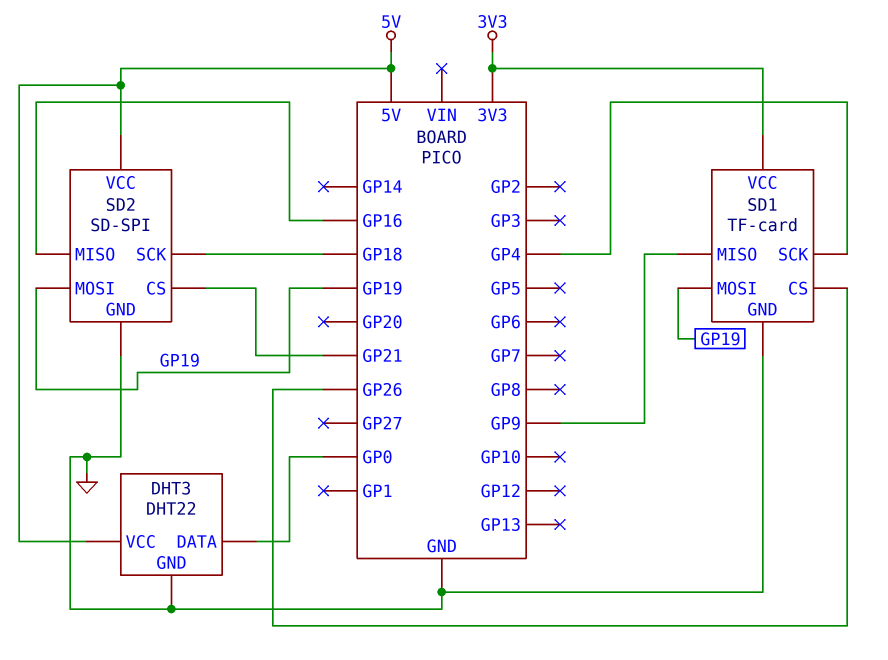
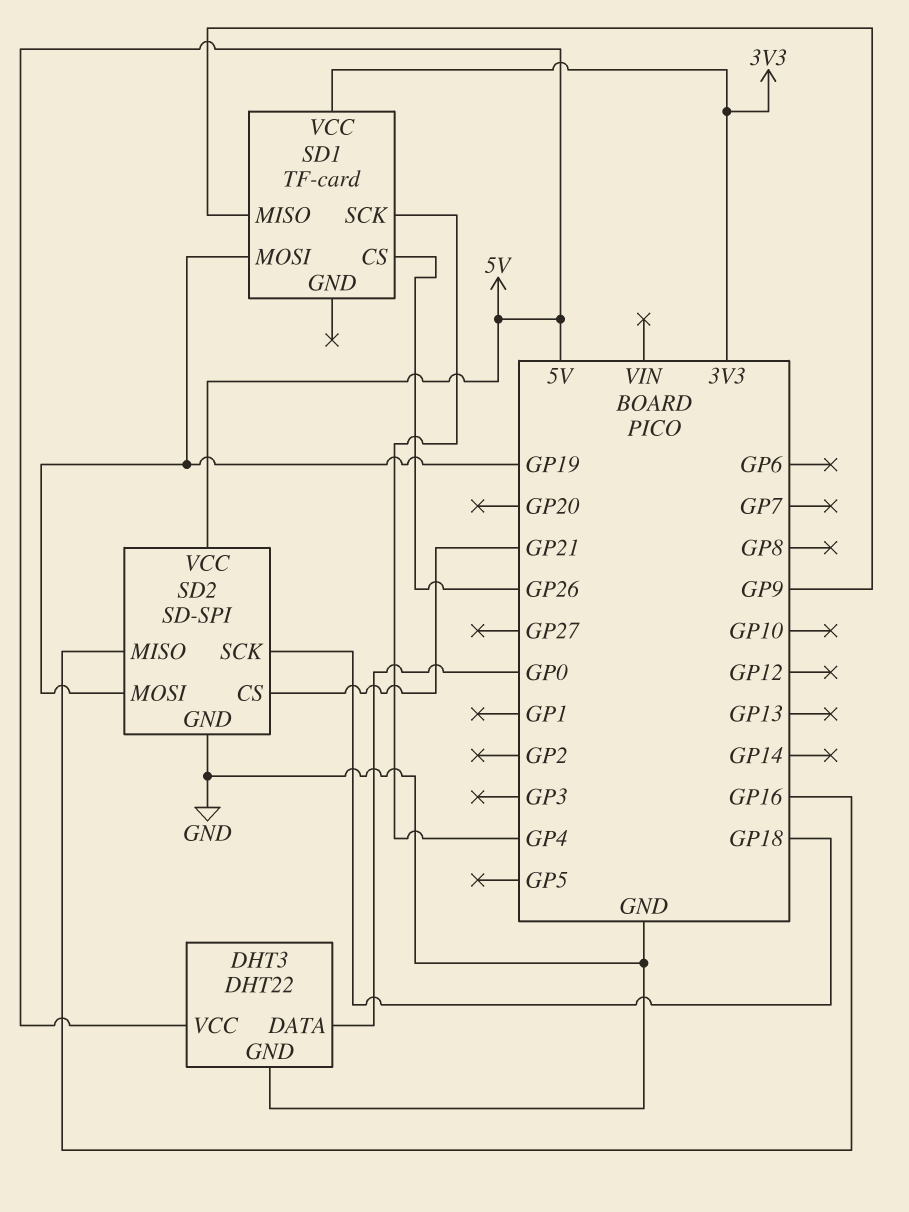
SD1 pin GND: GND -> none

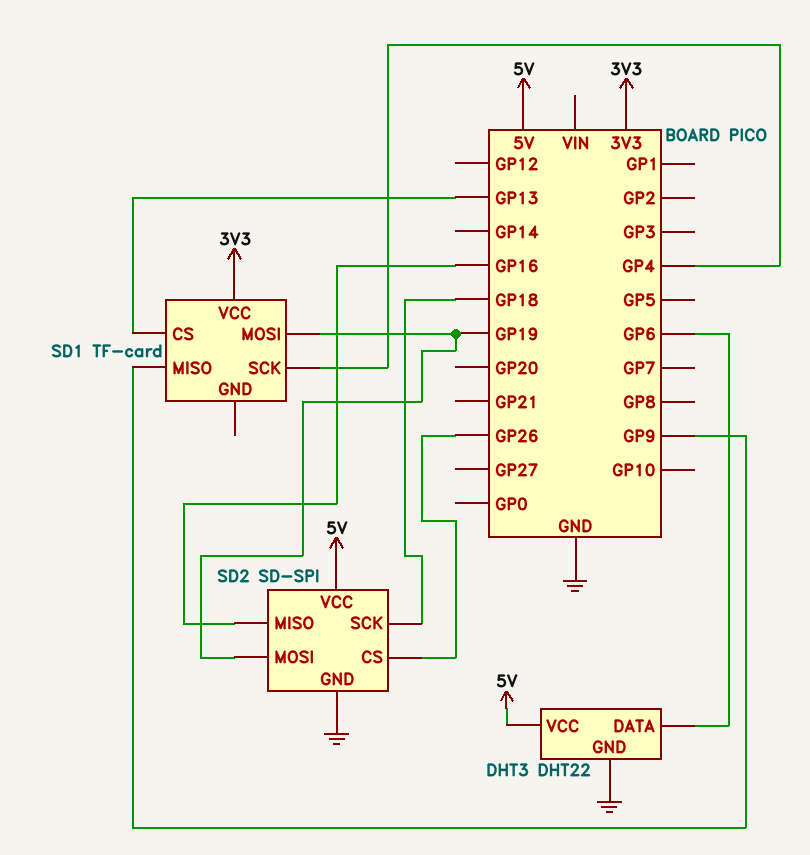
DHT3 pin DATA: GP0 -> GP6
SD1 pin CS: GP26 -> GP13
SD2 pin CS: GP21 -> GP26

